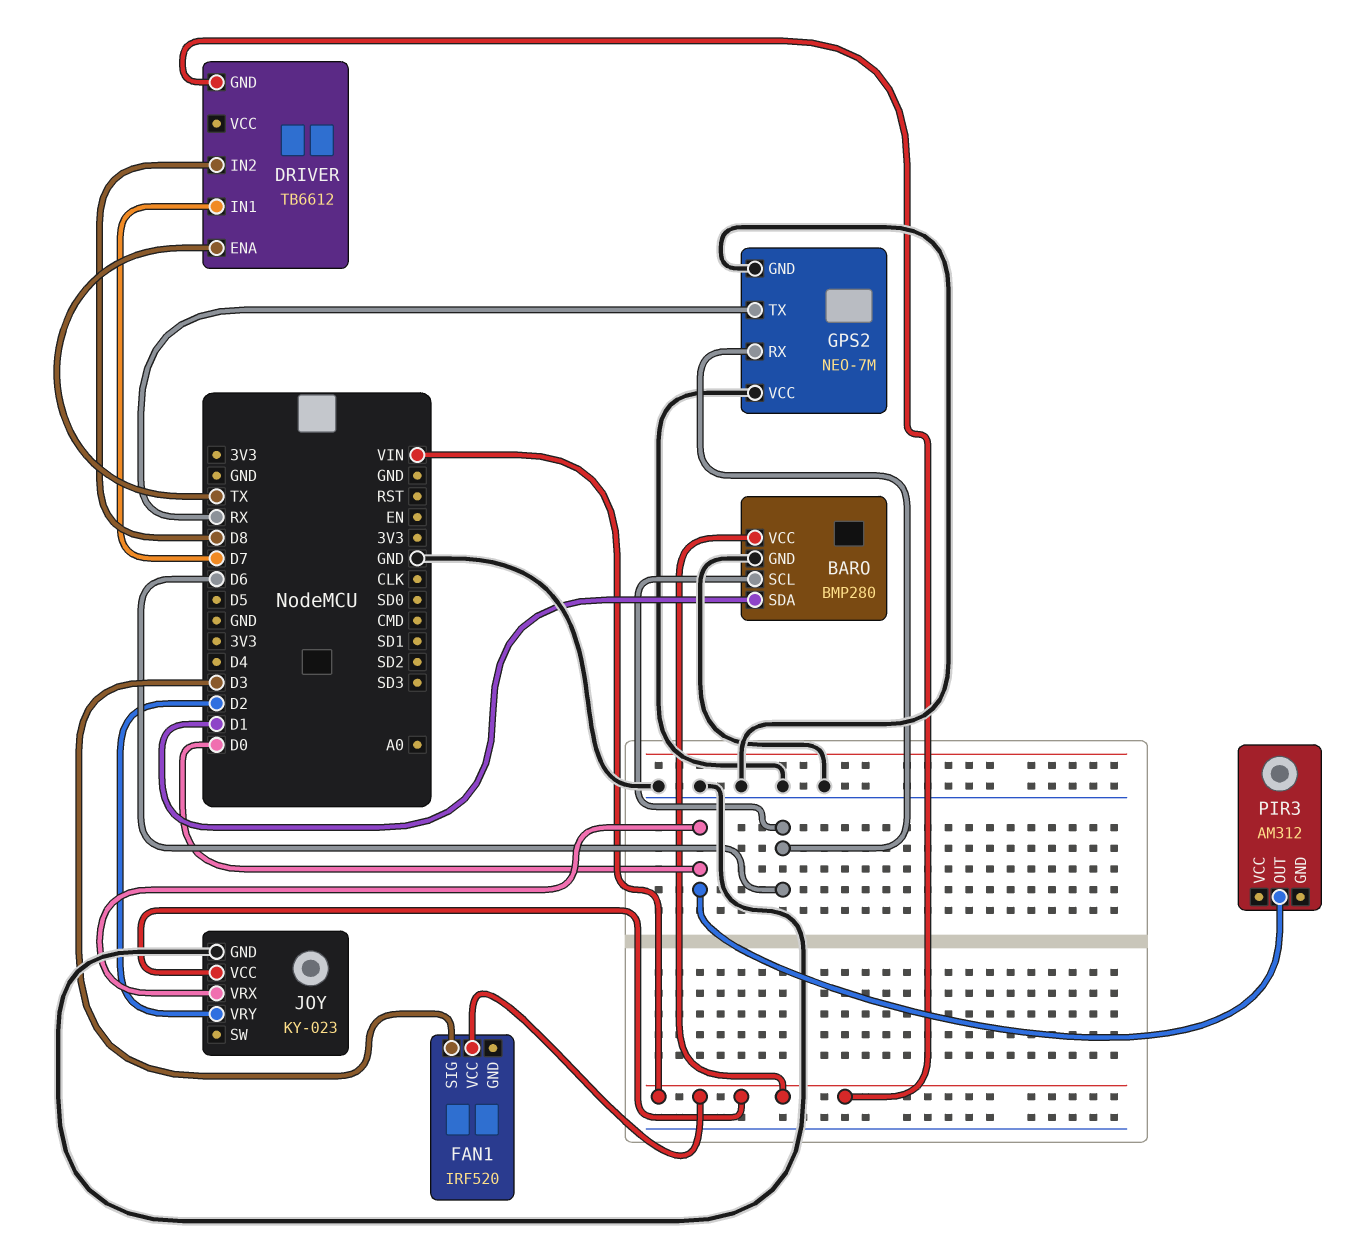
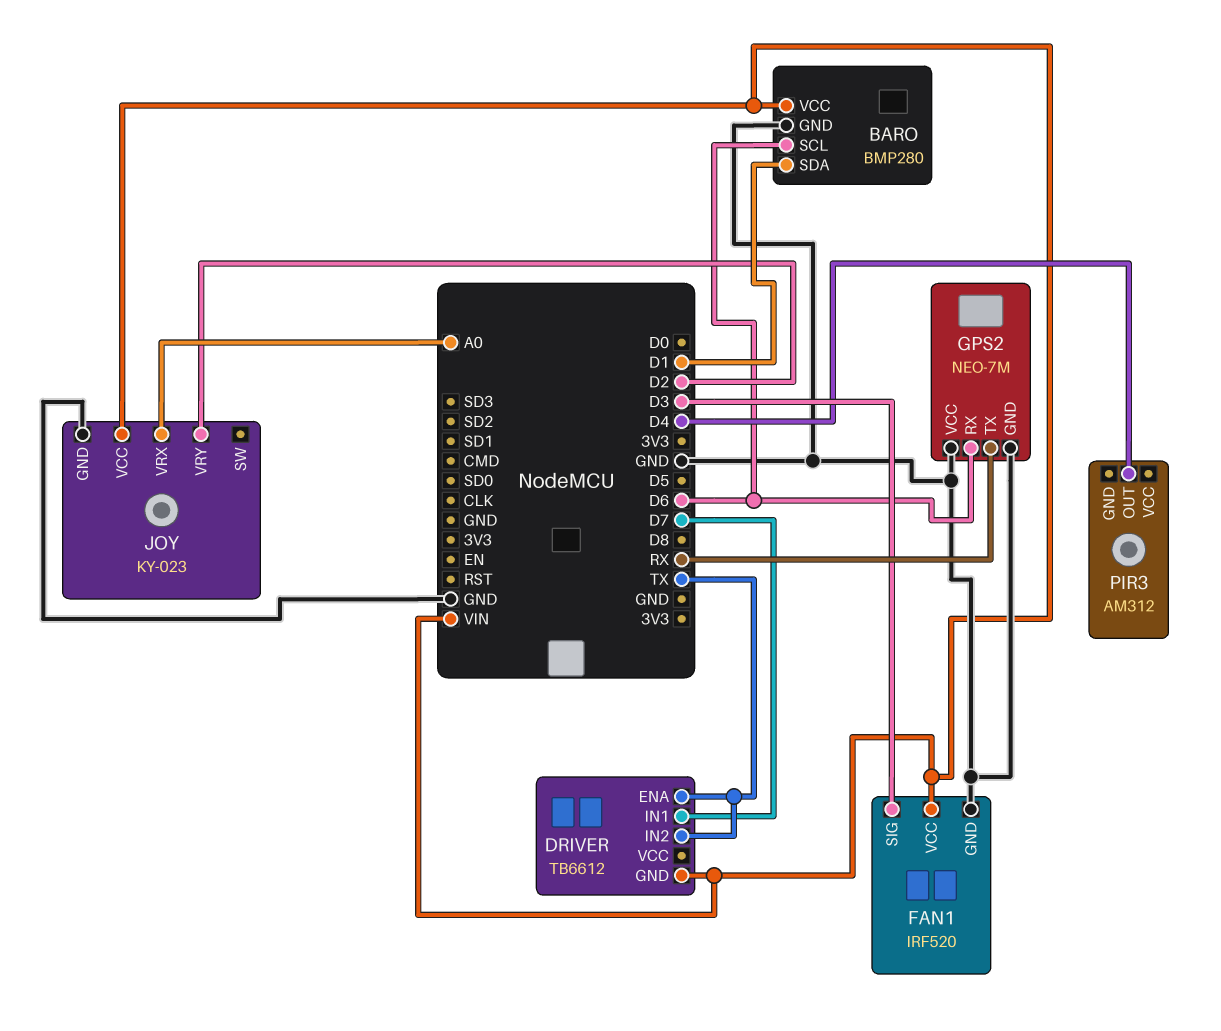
DRIVER pin IN2: D8 -> TX
FAN1 pin GND: none -> GND
JOY pin VRX: D0 -> A0
PIR3 pin OUT: D0 -> D4

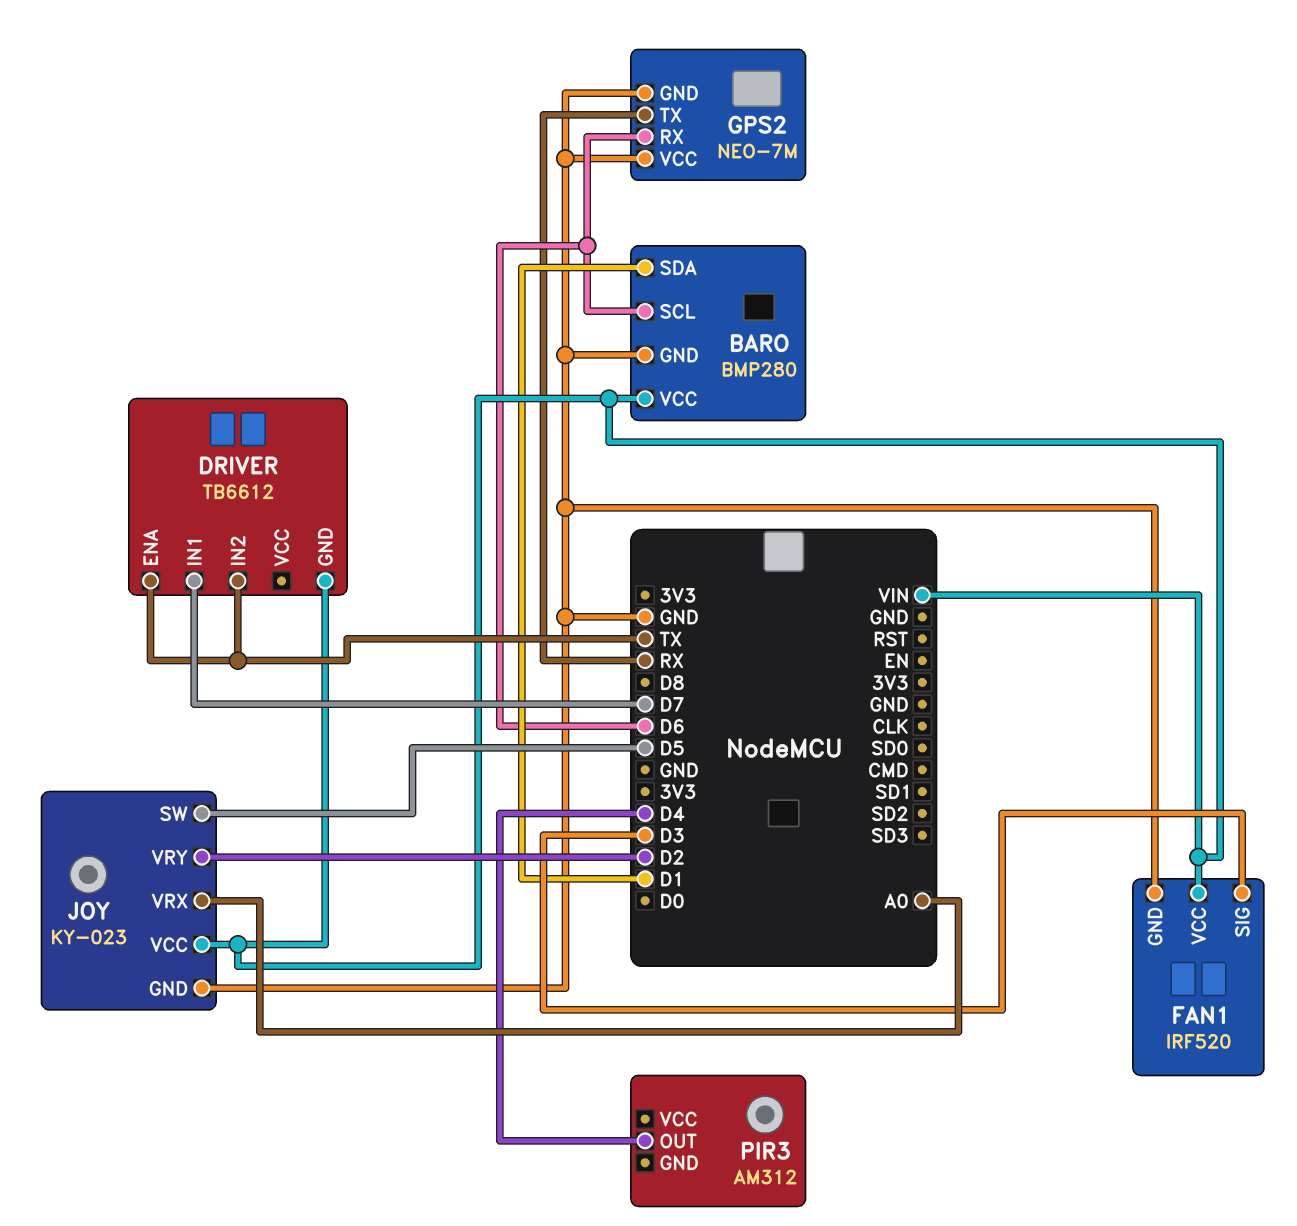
JOY pin SW: none -> D5

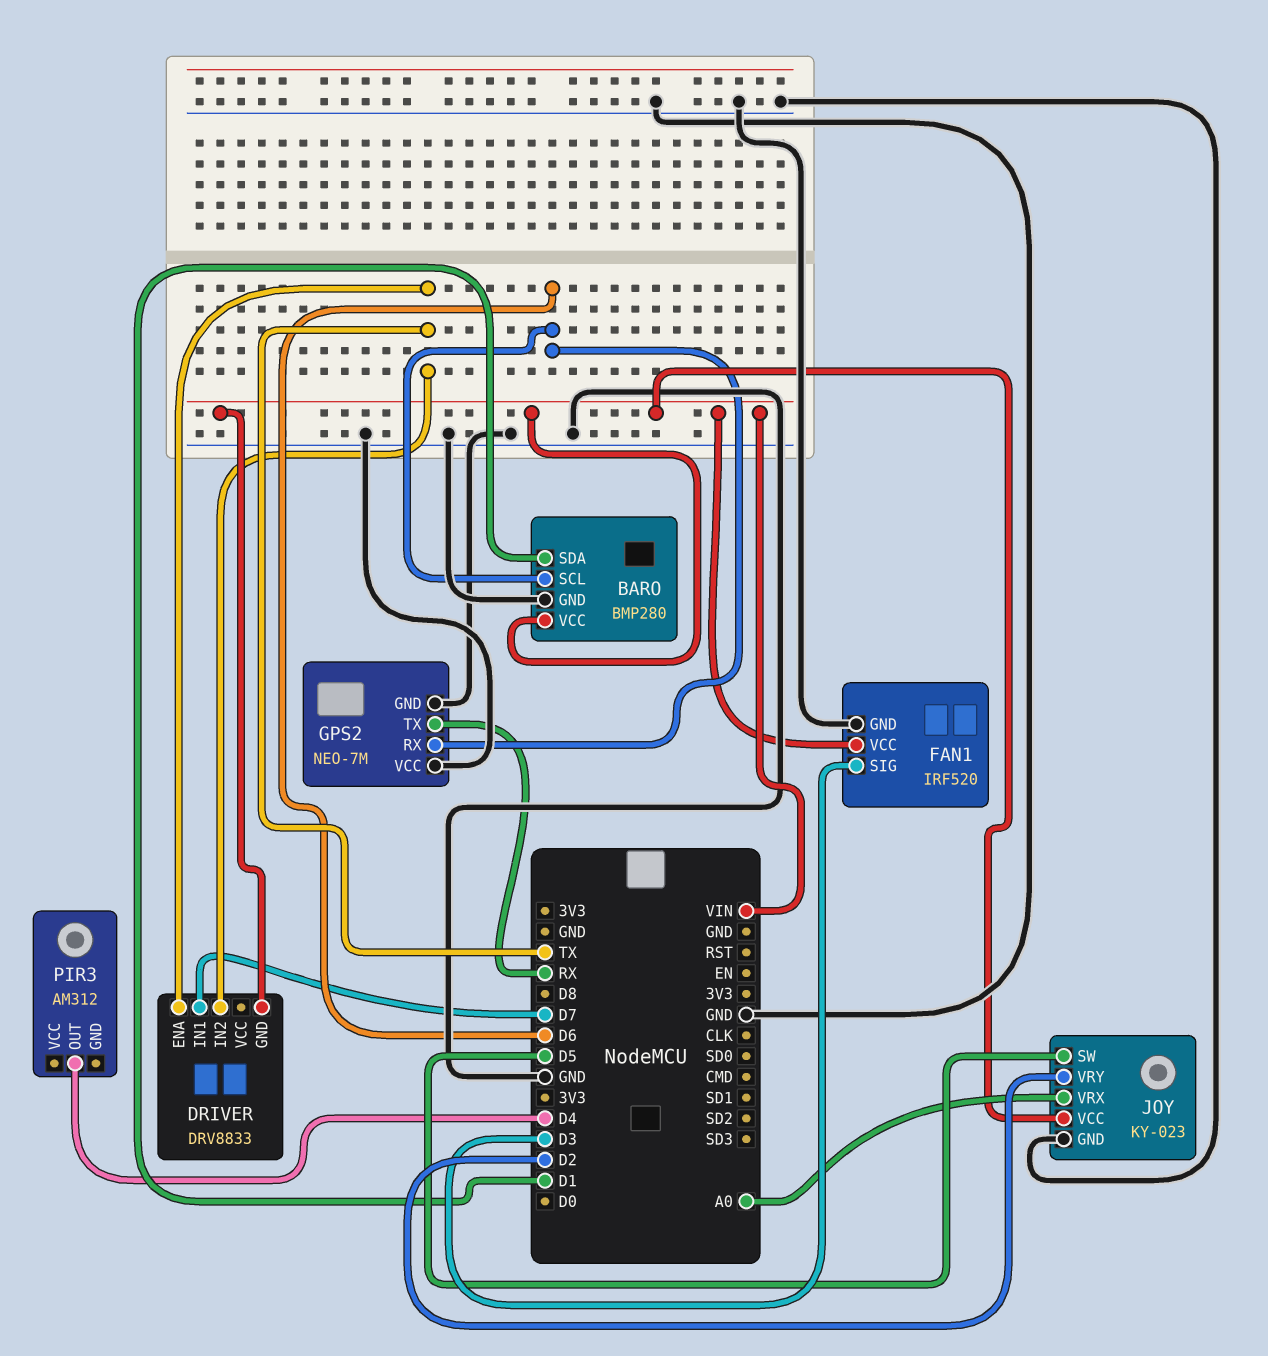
DRIVER: TB6612 -> DRV8833

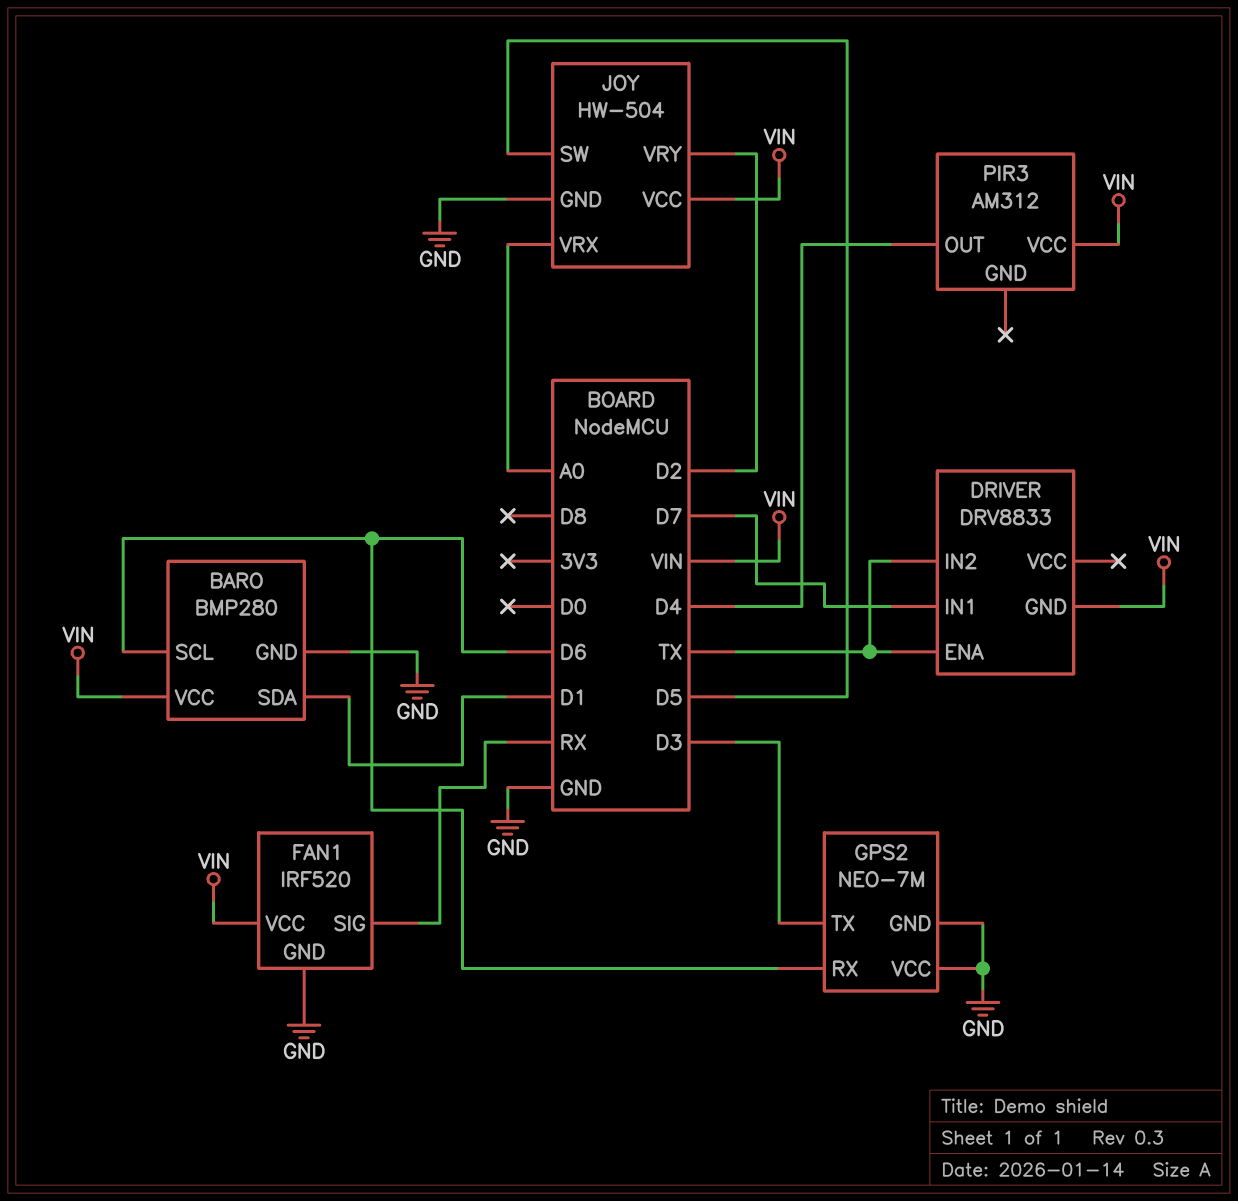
FAN1 pin SIG: D3 -> RX
GPS2 pin TX: RX -> D3
JOY: KY-023 -> HW-504
PIR3 pin VCC: none -> VIN

